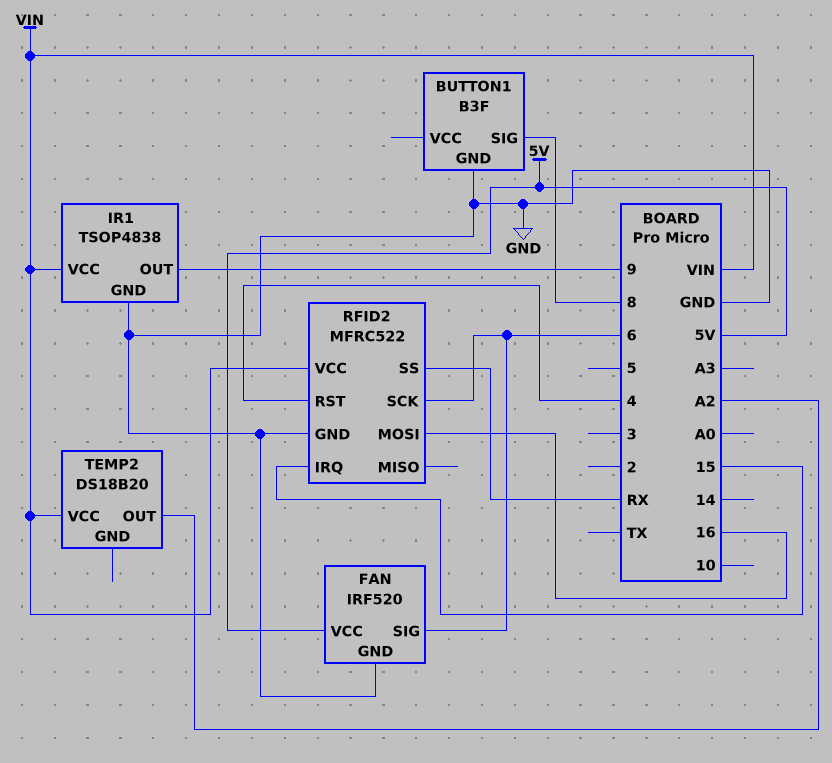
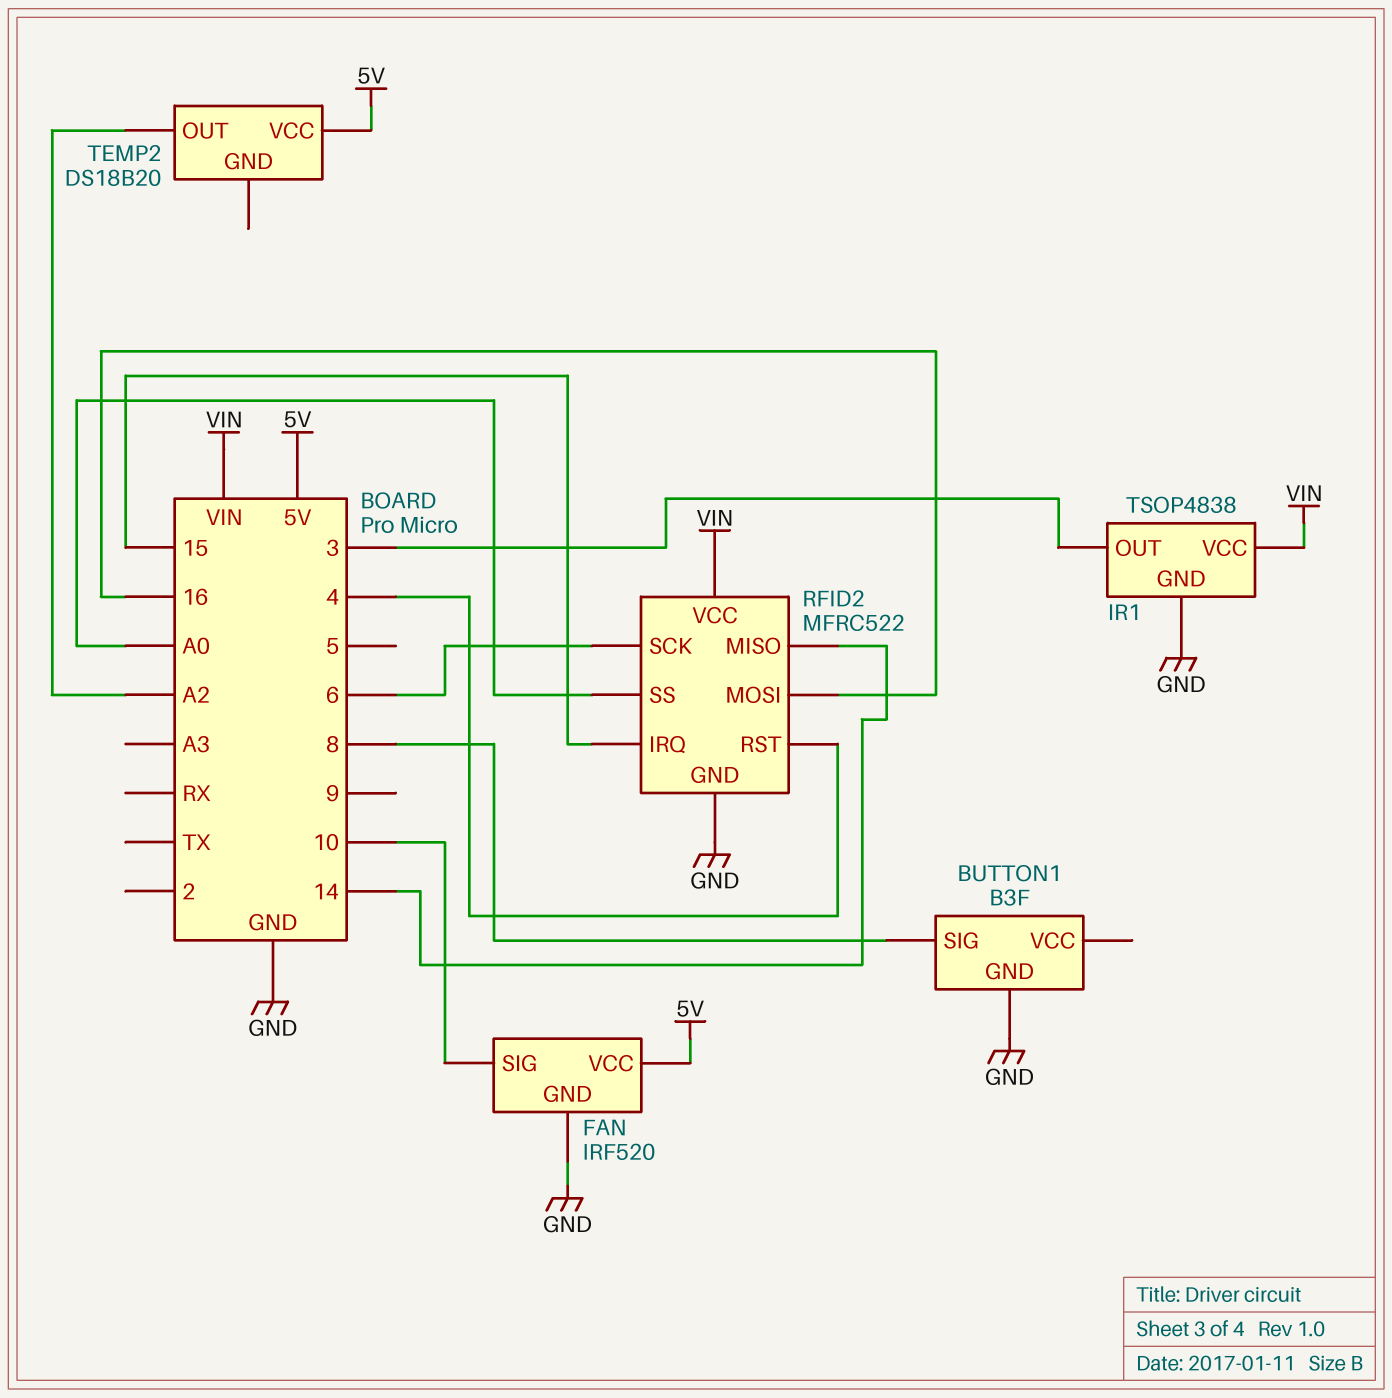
FAN pin SIG: 6 -> 10
IR1 pin OUT: 9 -> 3
RFID2 pin MISO: none -> 14
RFID2 pin SS: RX -> A0
TEMP2 pin VCC: VIN -> 5V

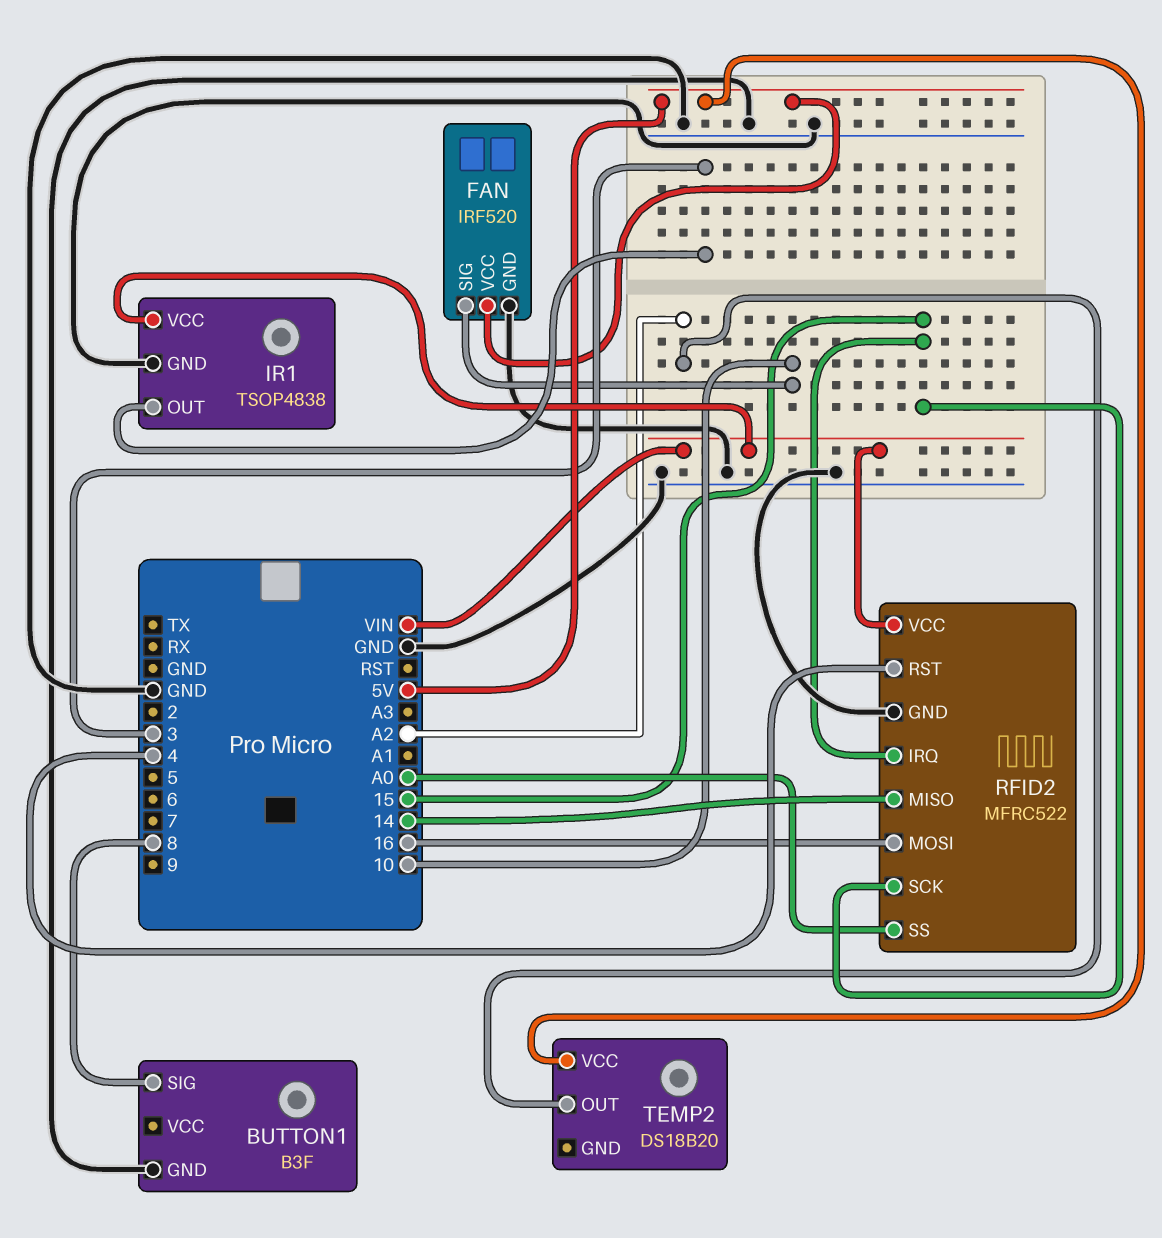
RFID2 pin SCK: 6 -> 15

